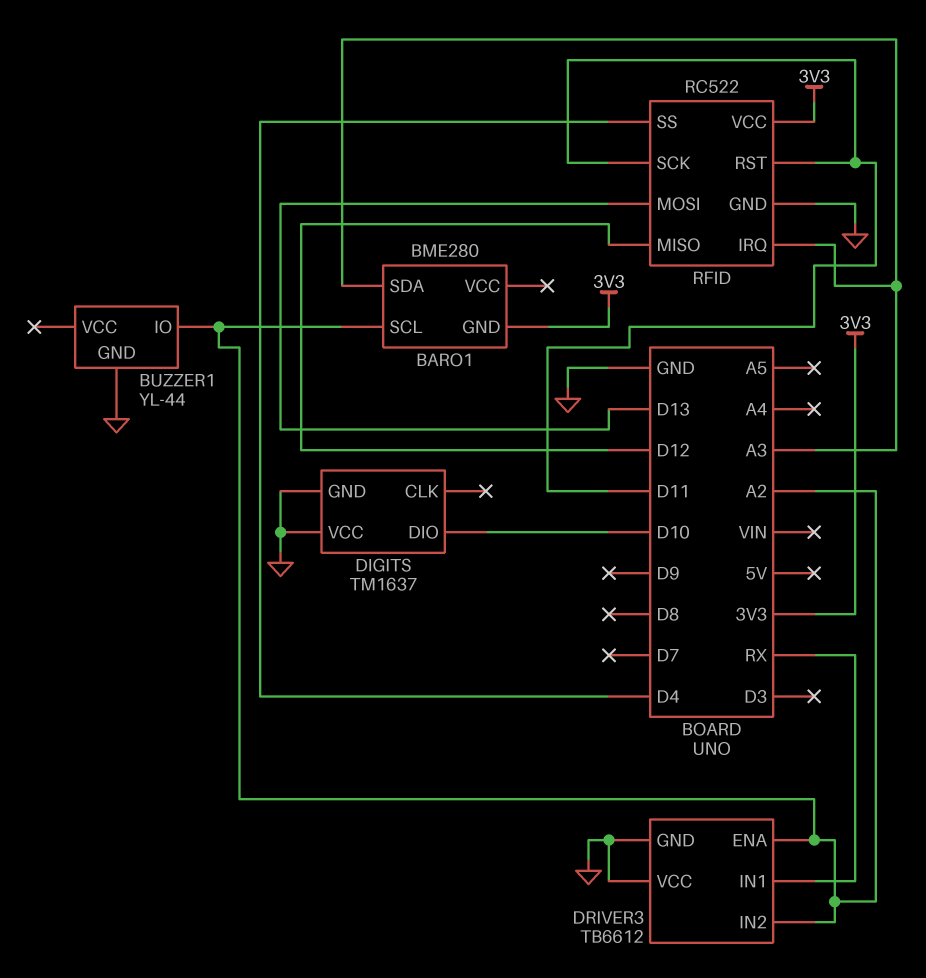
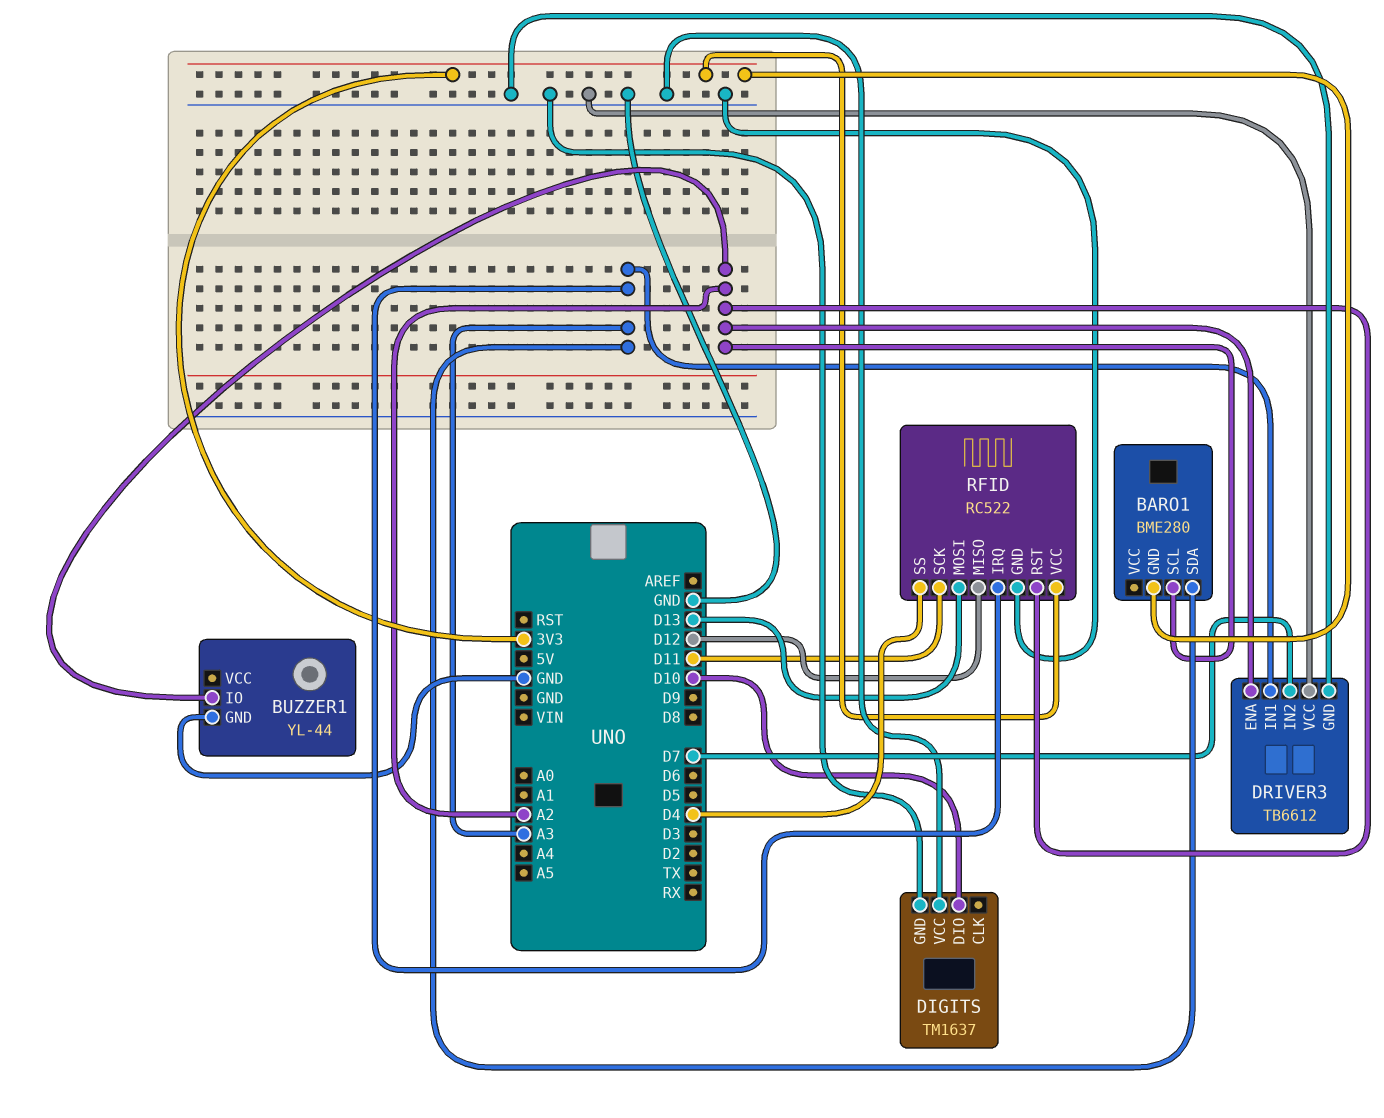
DRIVER3 pin IN1: RX -> A3
DRIVER3 pin IN2: A2 -> D7
RFID pin RST: D11 -> A2

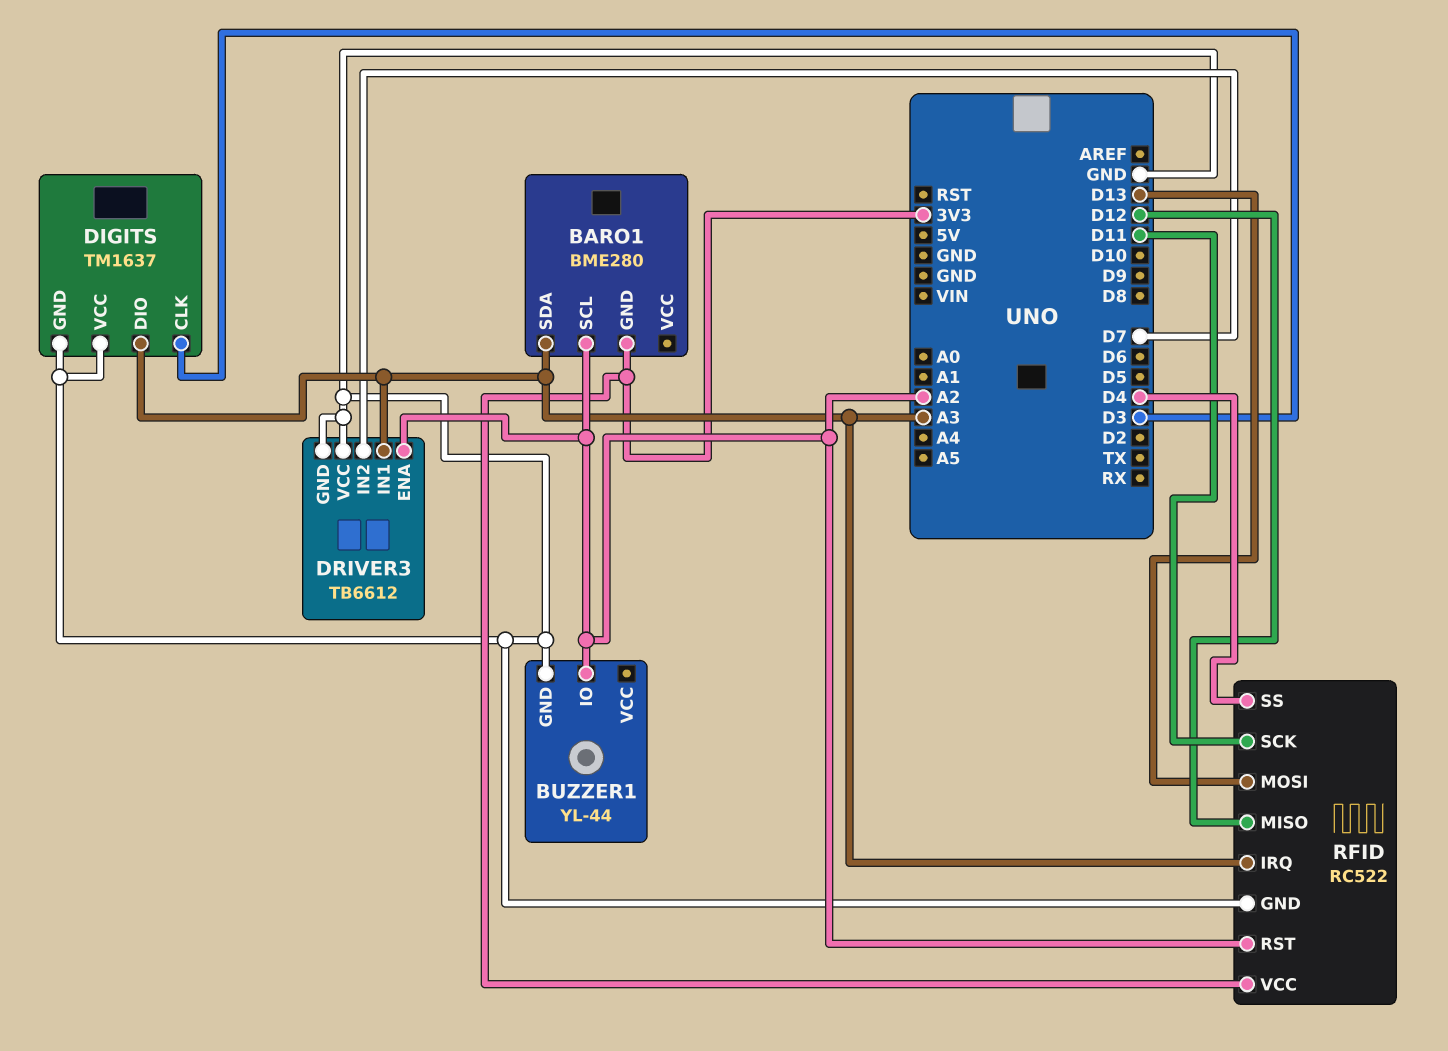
DIGITS pin CLK: none -> D3
DIGITS pin DIO: D10 -> A3

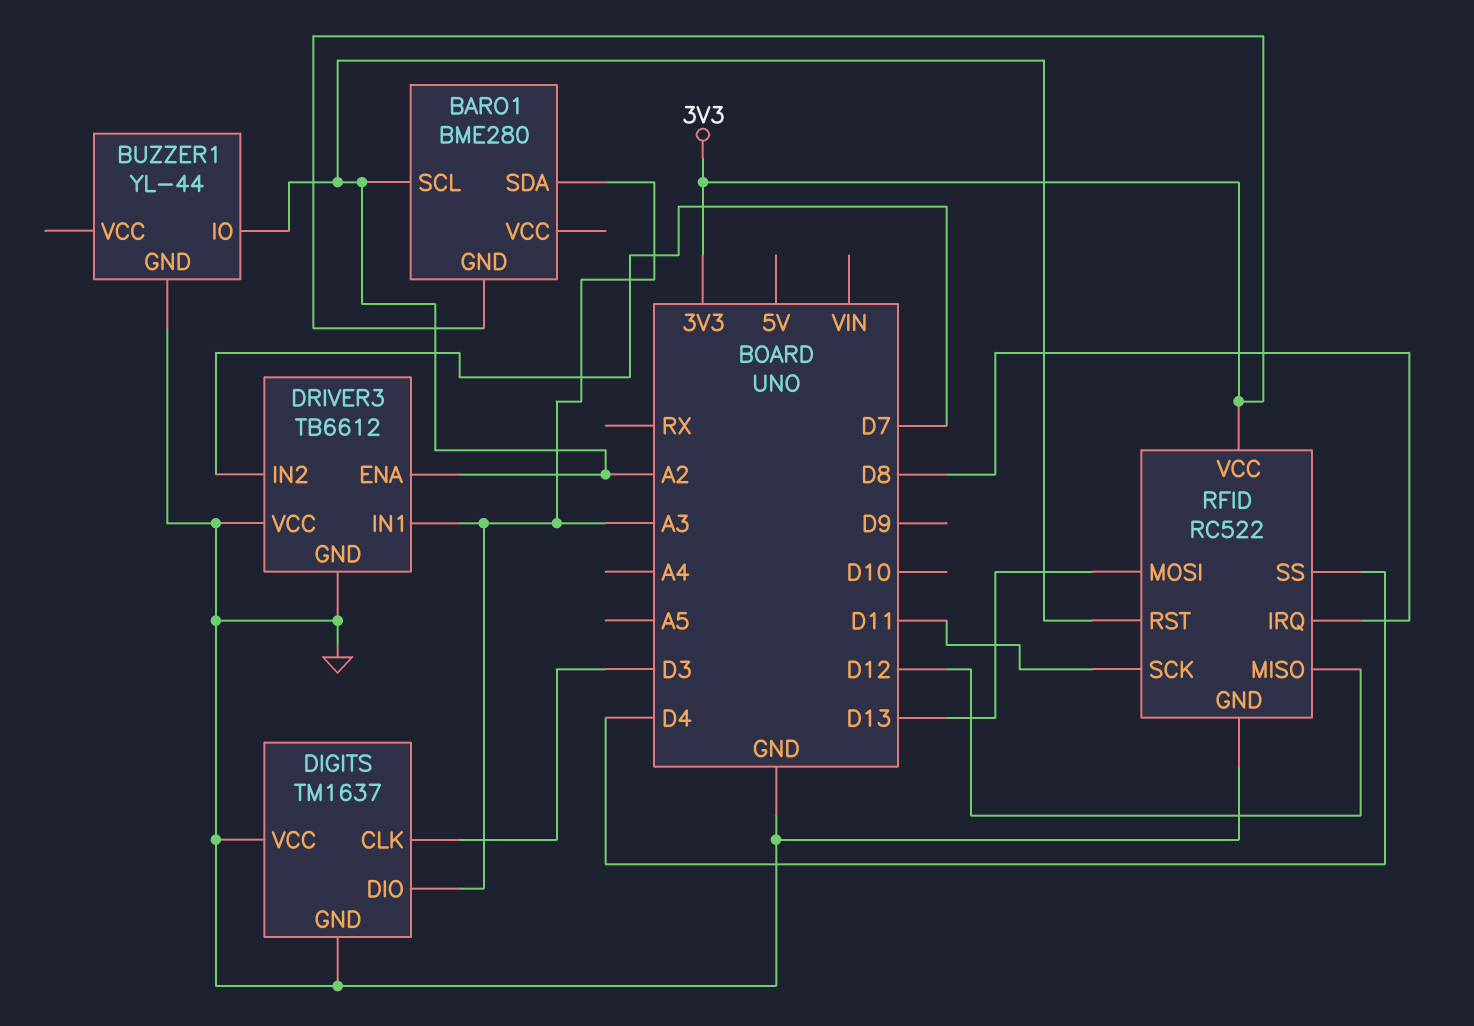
RFID pin IRQ: A3 -> D8

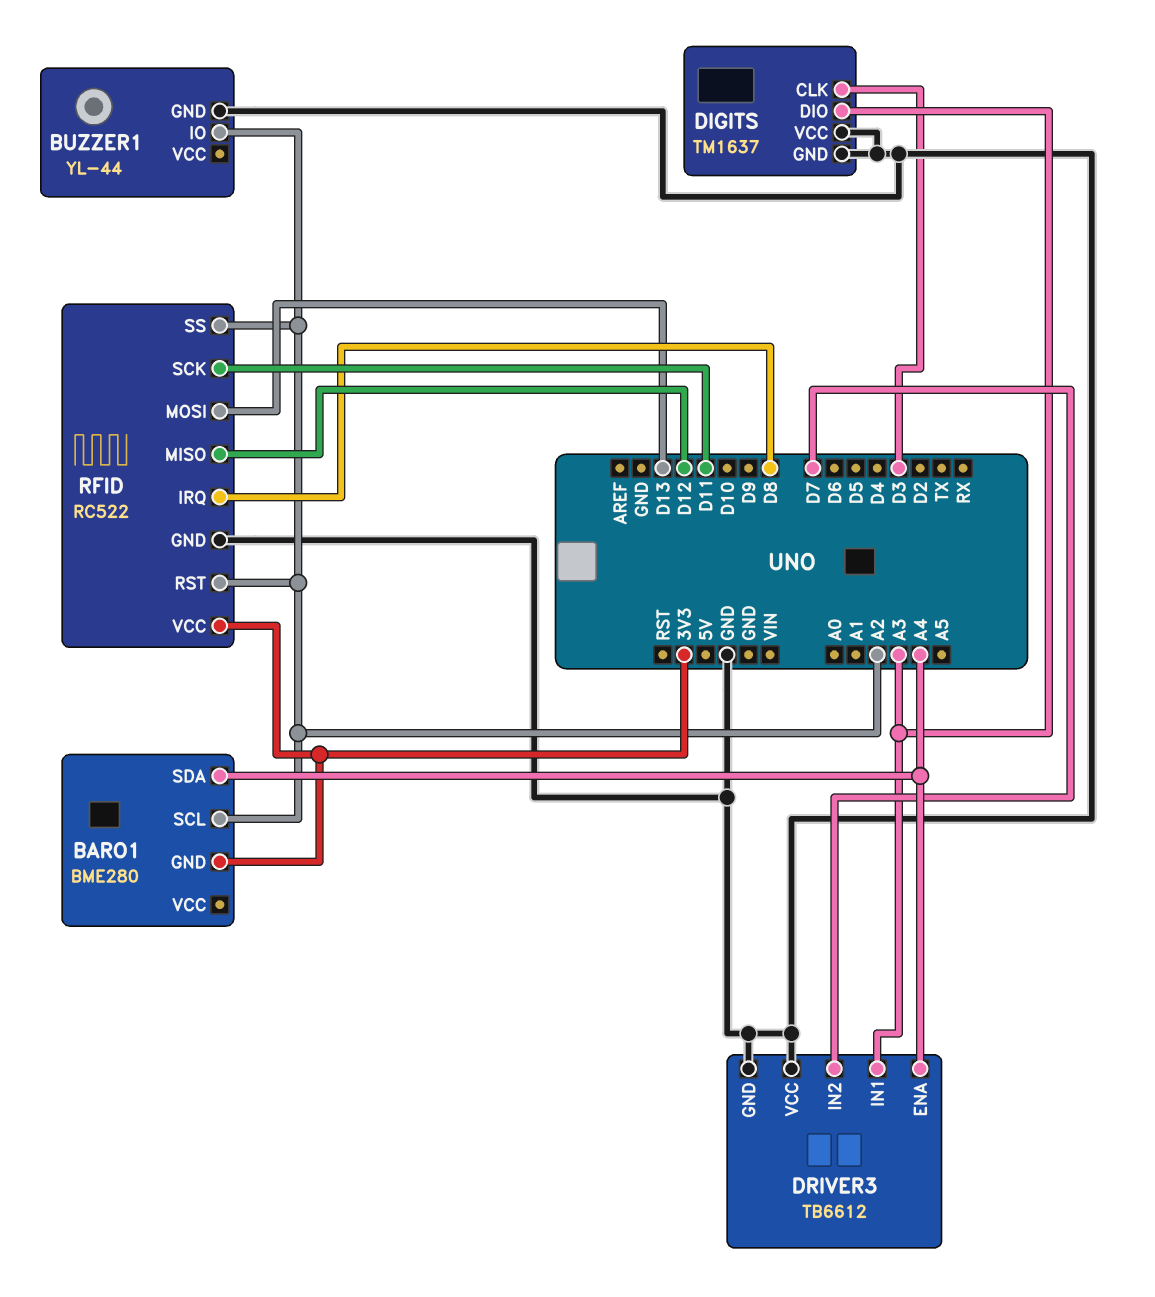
BARO1 pin SDA: A3 -> A4
DRIVER3 pin ENA: A2 -> A4
RFID pin SS: D4 -> A2

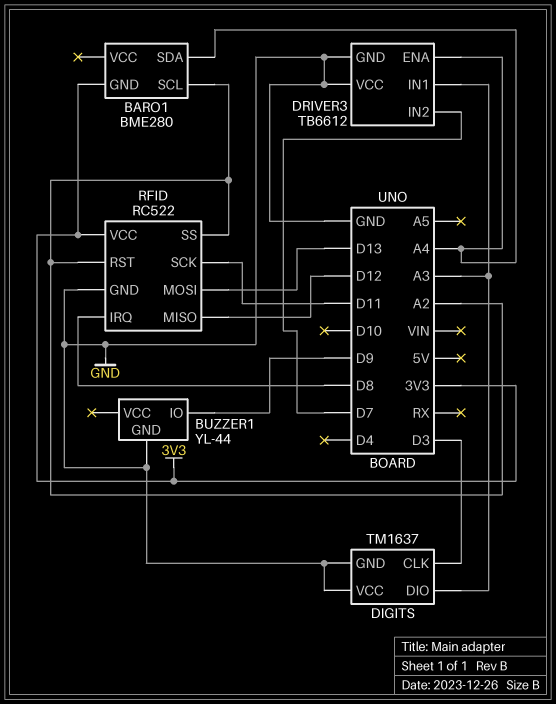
BUZZER1 pin IO: A2 -> D9

